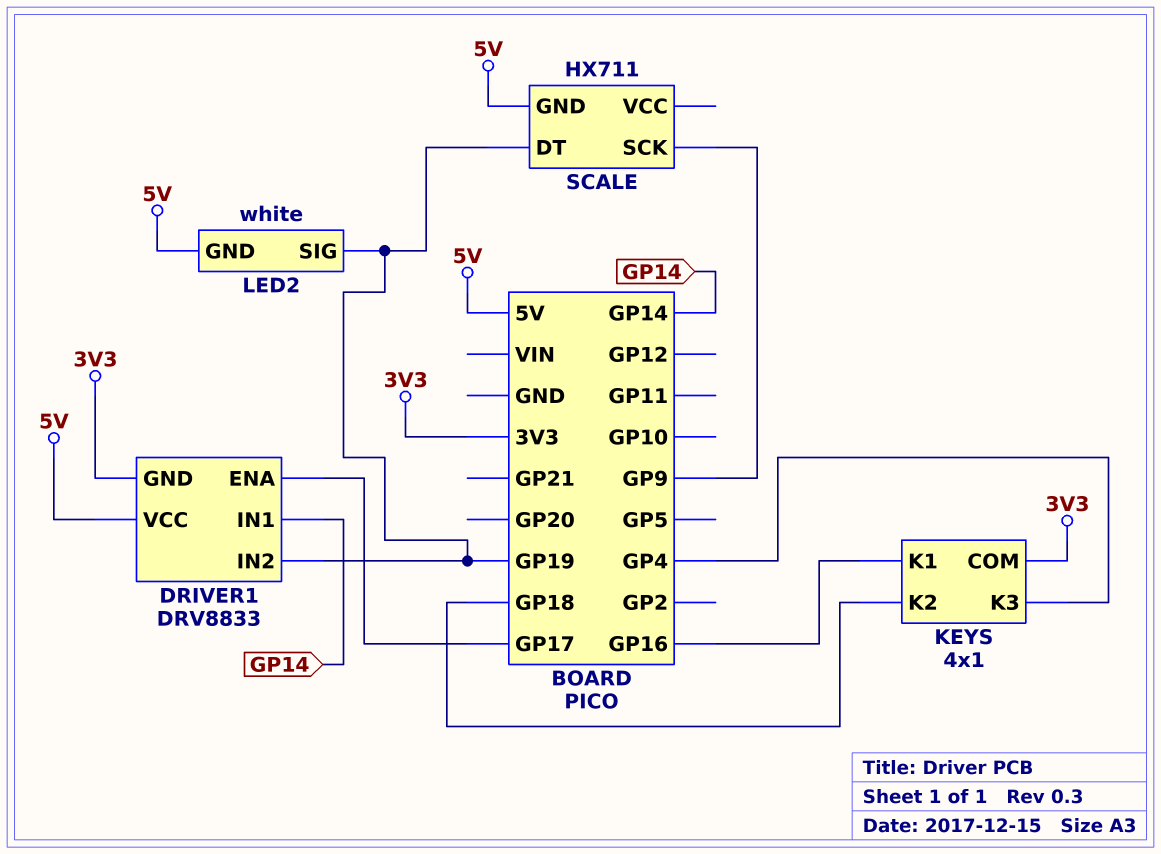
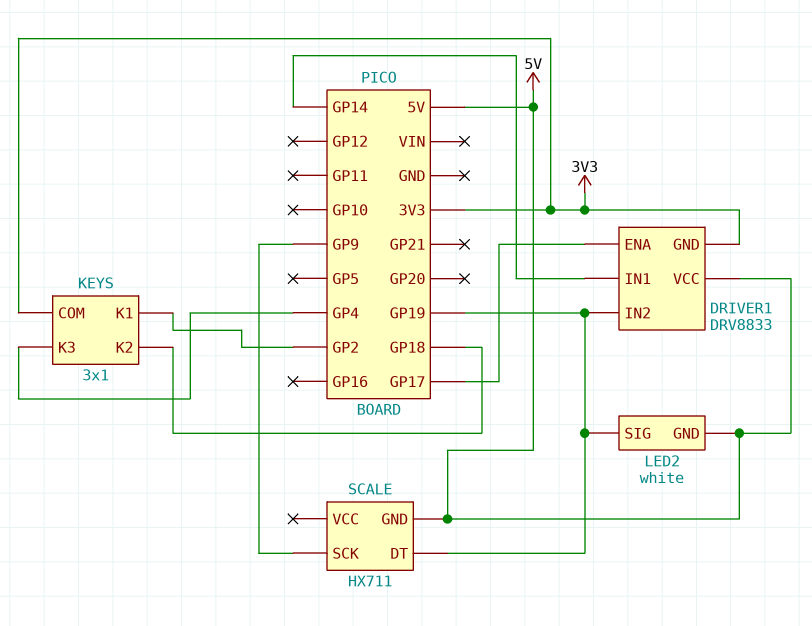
KEYS: 4x1 -> 3x1
KEYS pin K1: GP16 -> GP2

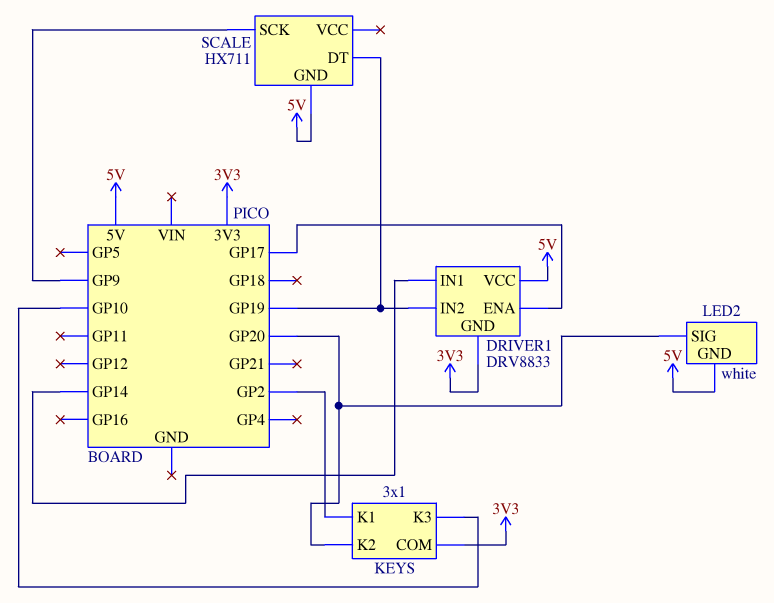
KEYS pin K2: GP18 -> GP20
KEYS pin K3: GP4 -> GP10
LED2 pin SIG: GP19 -> GP20

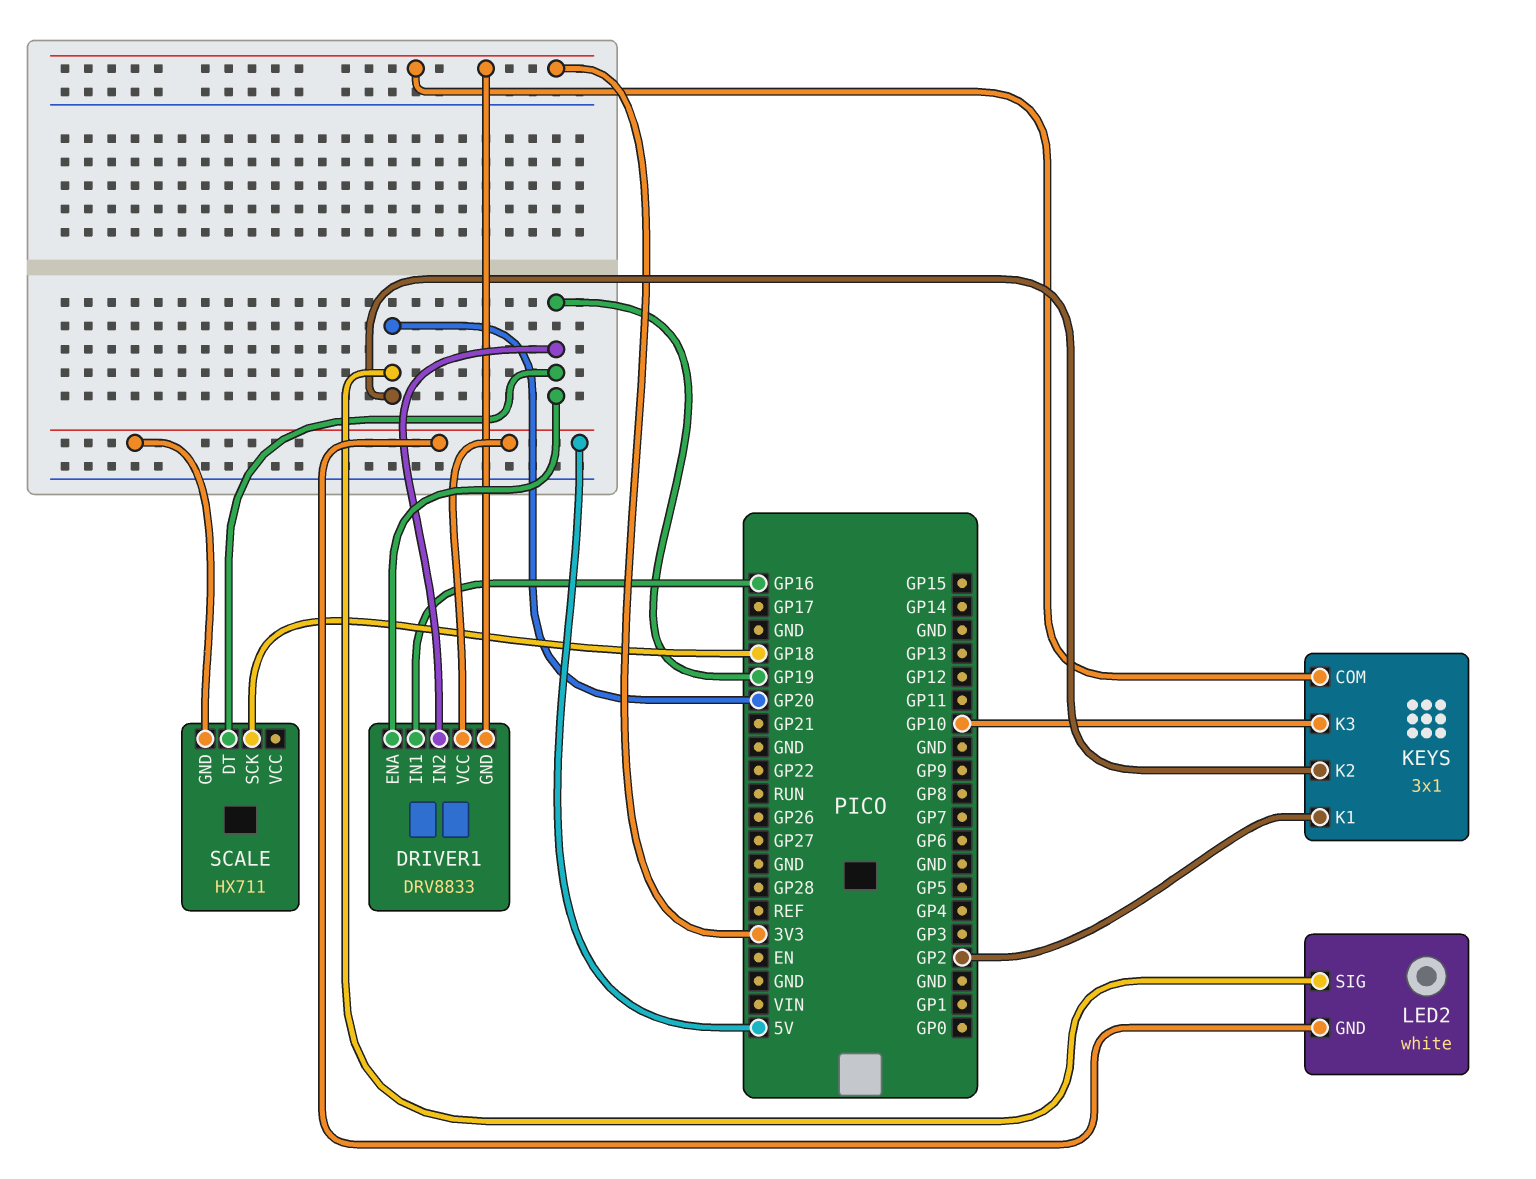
DRIVER1 pin ENA: GP17 -> GP19
DRIVER1 pin IN1: GP14 -> GP16
SCALE pin SCK: GP9 -> GP18

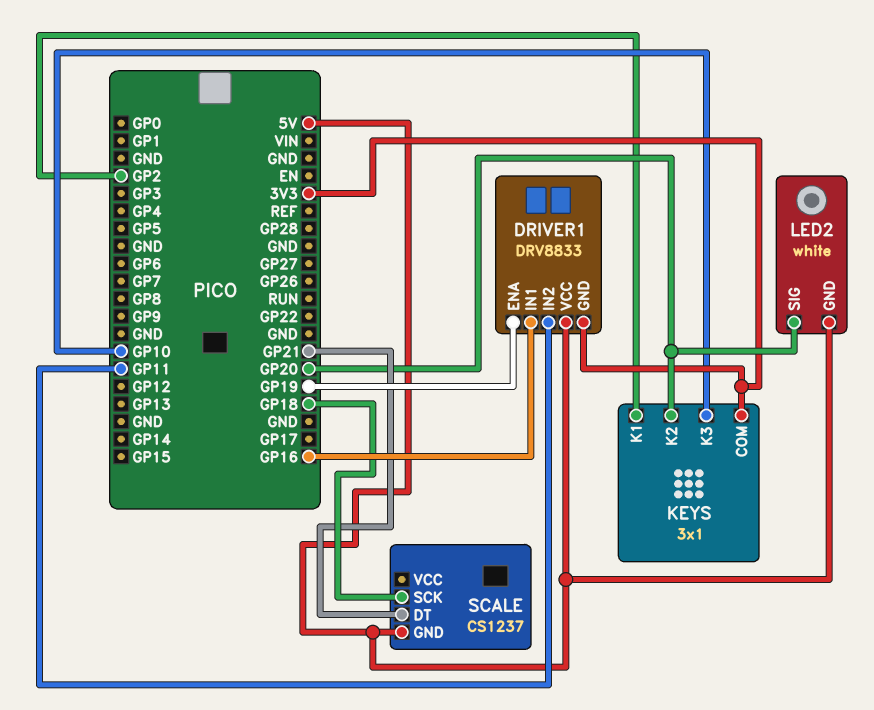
DRIVER1 pin IN2: GP19 -> GP11
SCALE: HX711 -> CS1237
SCALE pin DT: GP19 -> GP21

